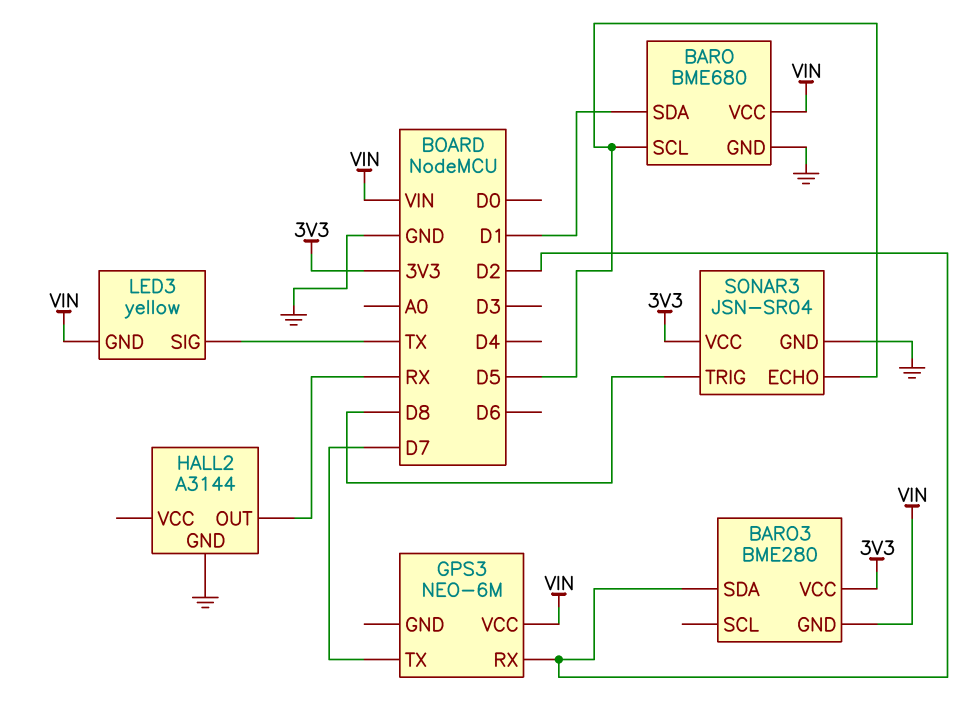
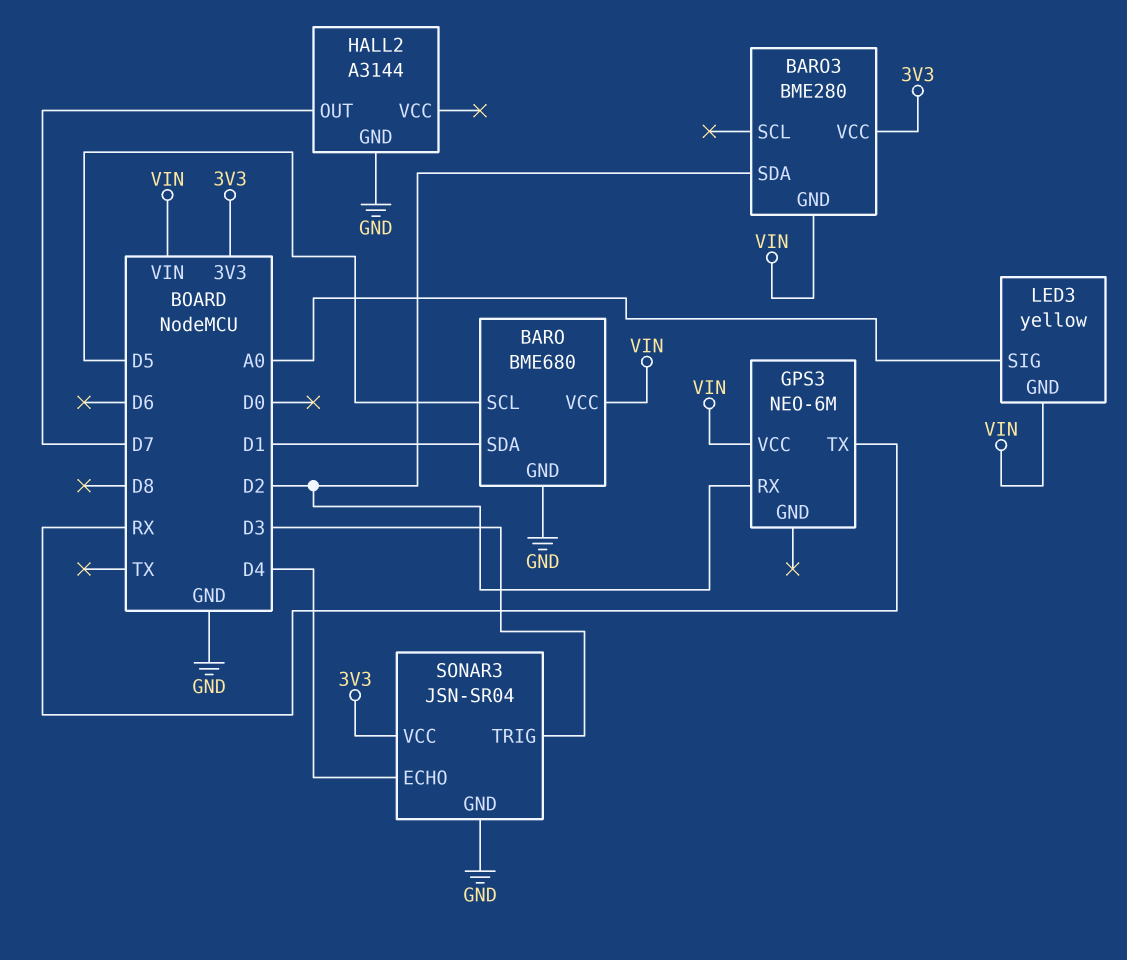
GPS3 pin TX: D7 -> RX
HALL2 pin OUT: RX -> D7
LED3 pin SIG: TX -> A0
SONAR3 pin ECHO: D5 -> D4
SONAR3 pin TRIG: D8 -> D3

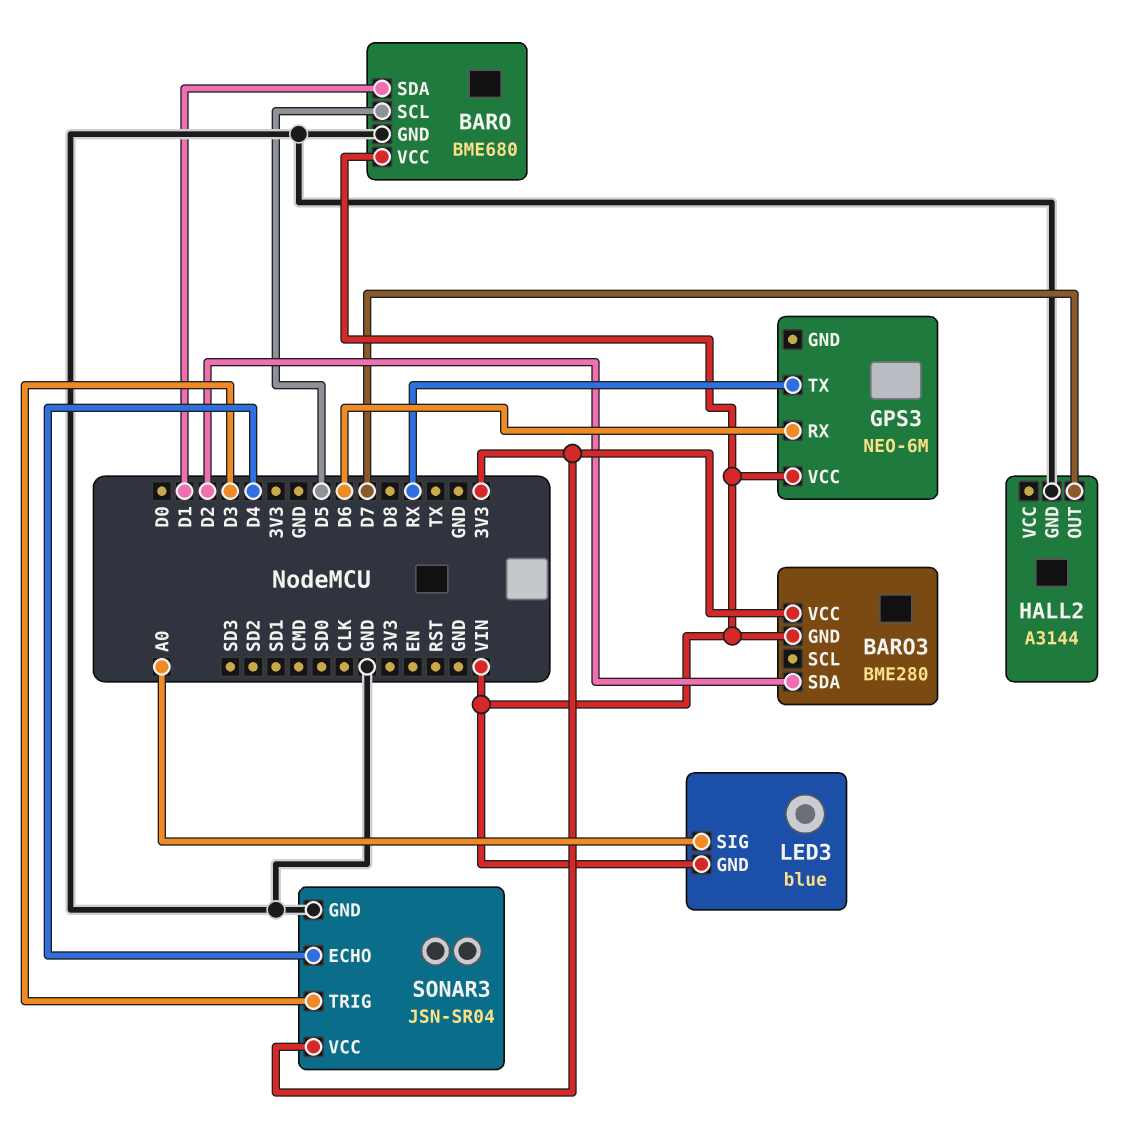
GPS3 pin RX: D2 -> D6
LED3: yellow -> blue

